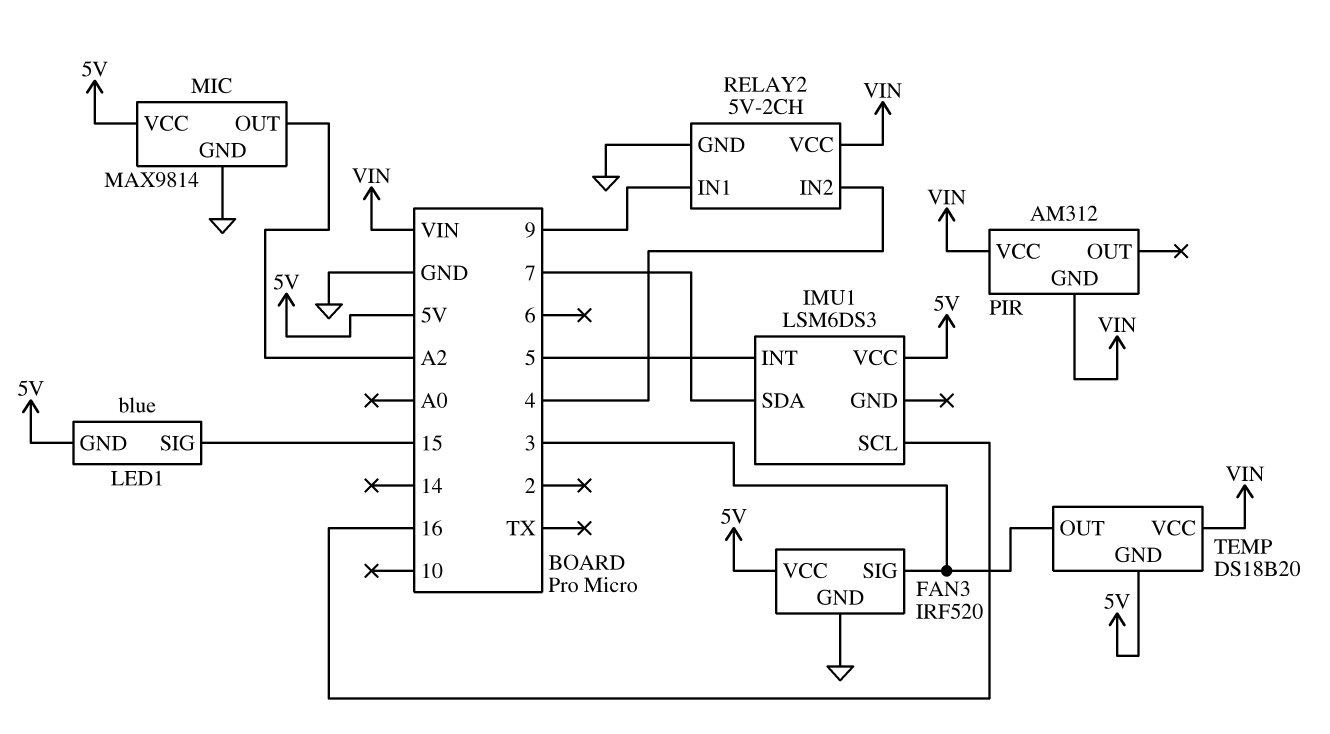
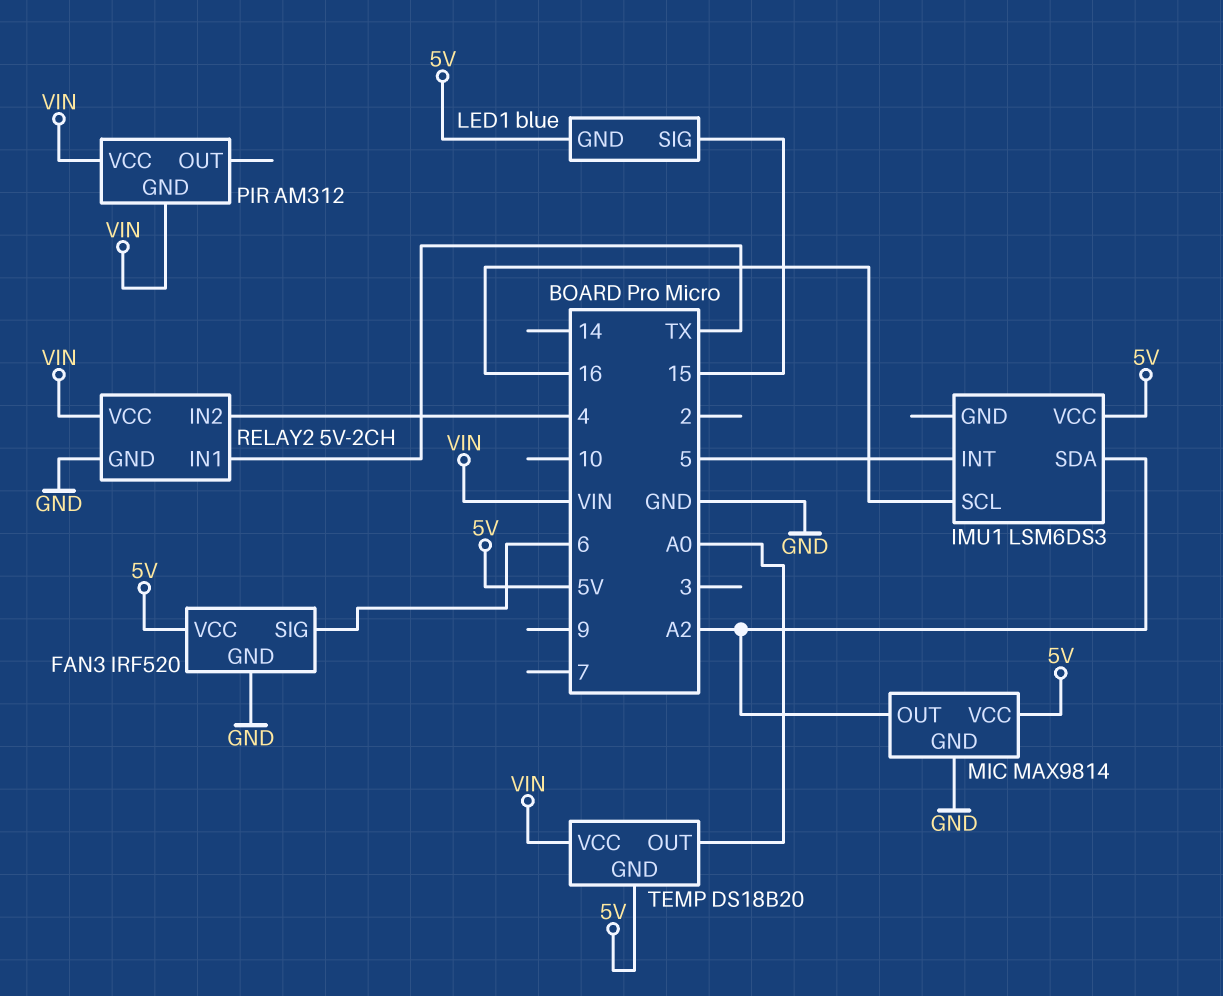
FAN3 pin SIG: 3 -> 6
IMU1 pin SDA: 7 -> A2
RELAY2 pin IN1: 9 -> TX
TEMP pin OUT: 3 -> A0

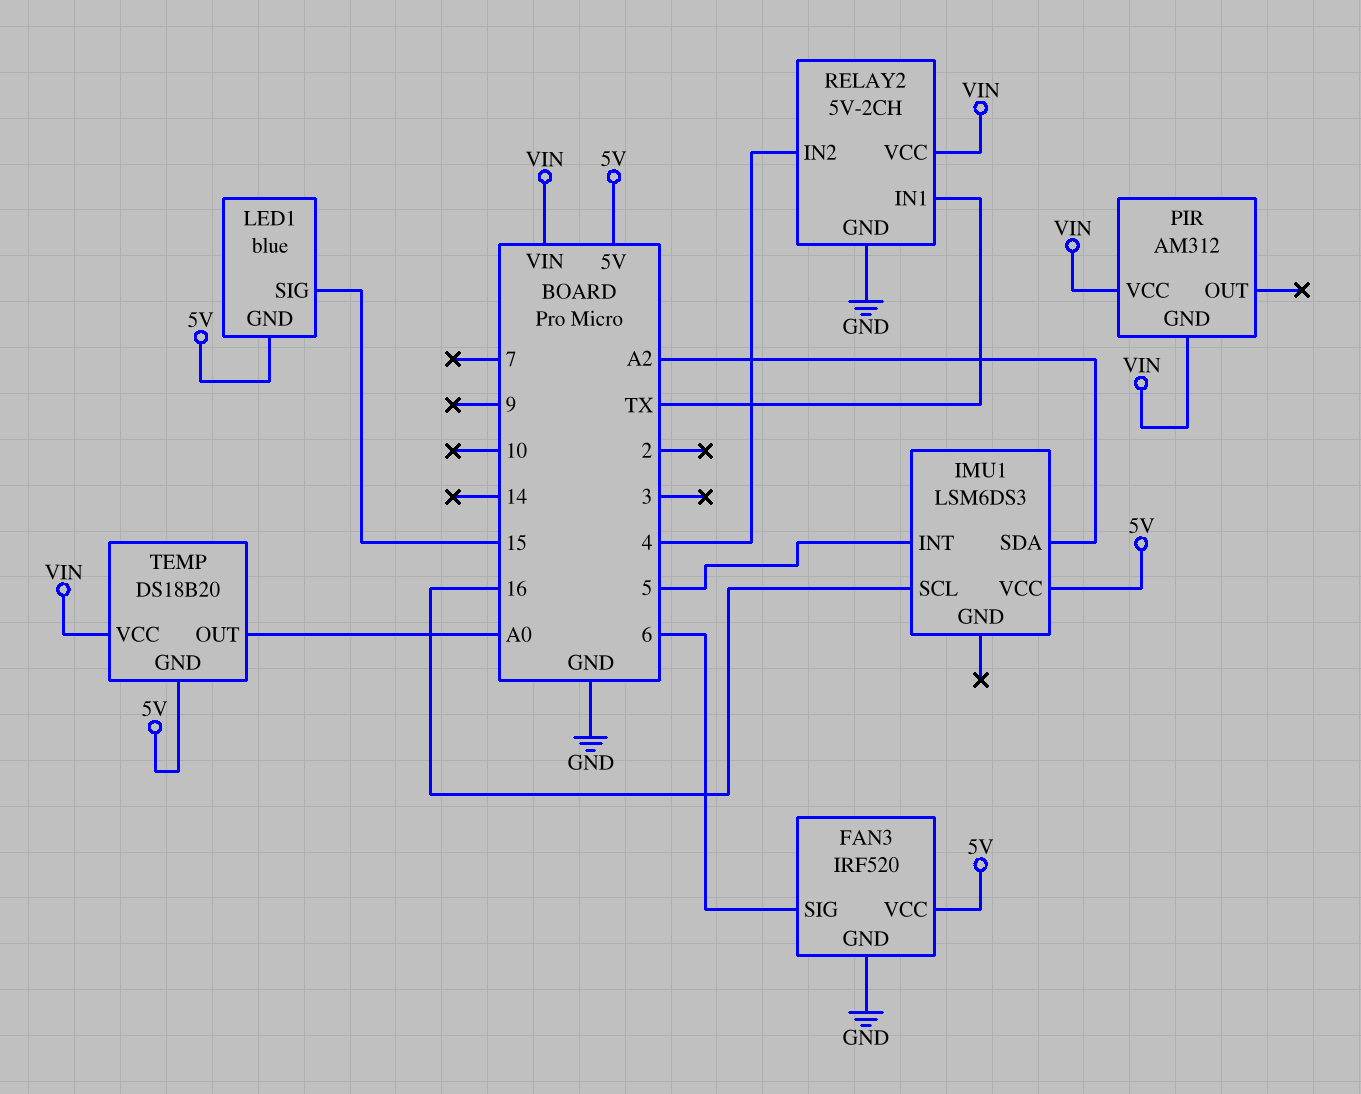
MIC: MAX9814 -> none
MIC pin GND: GND -> none
MIC pin OUT: A2 -> none
MIC pin VCC: 5V -> none

